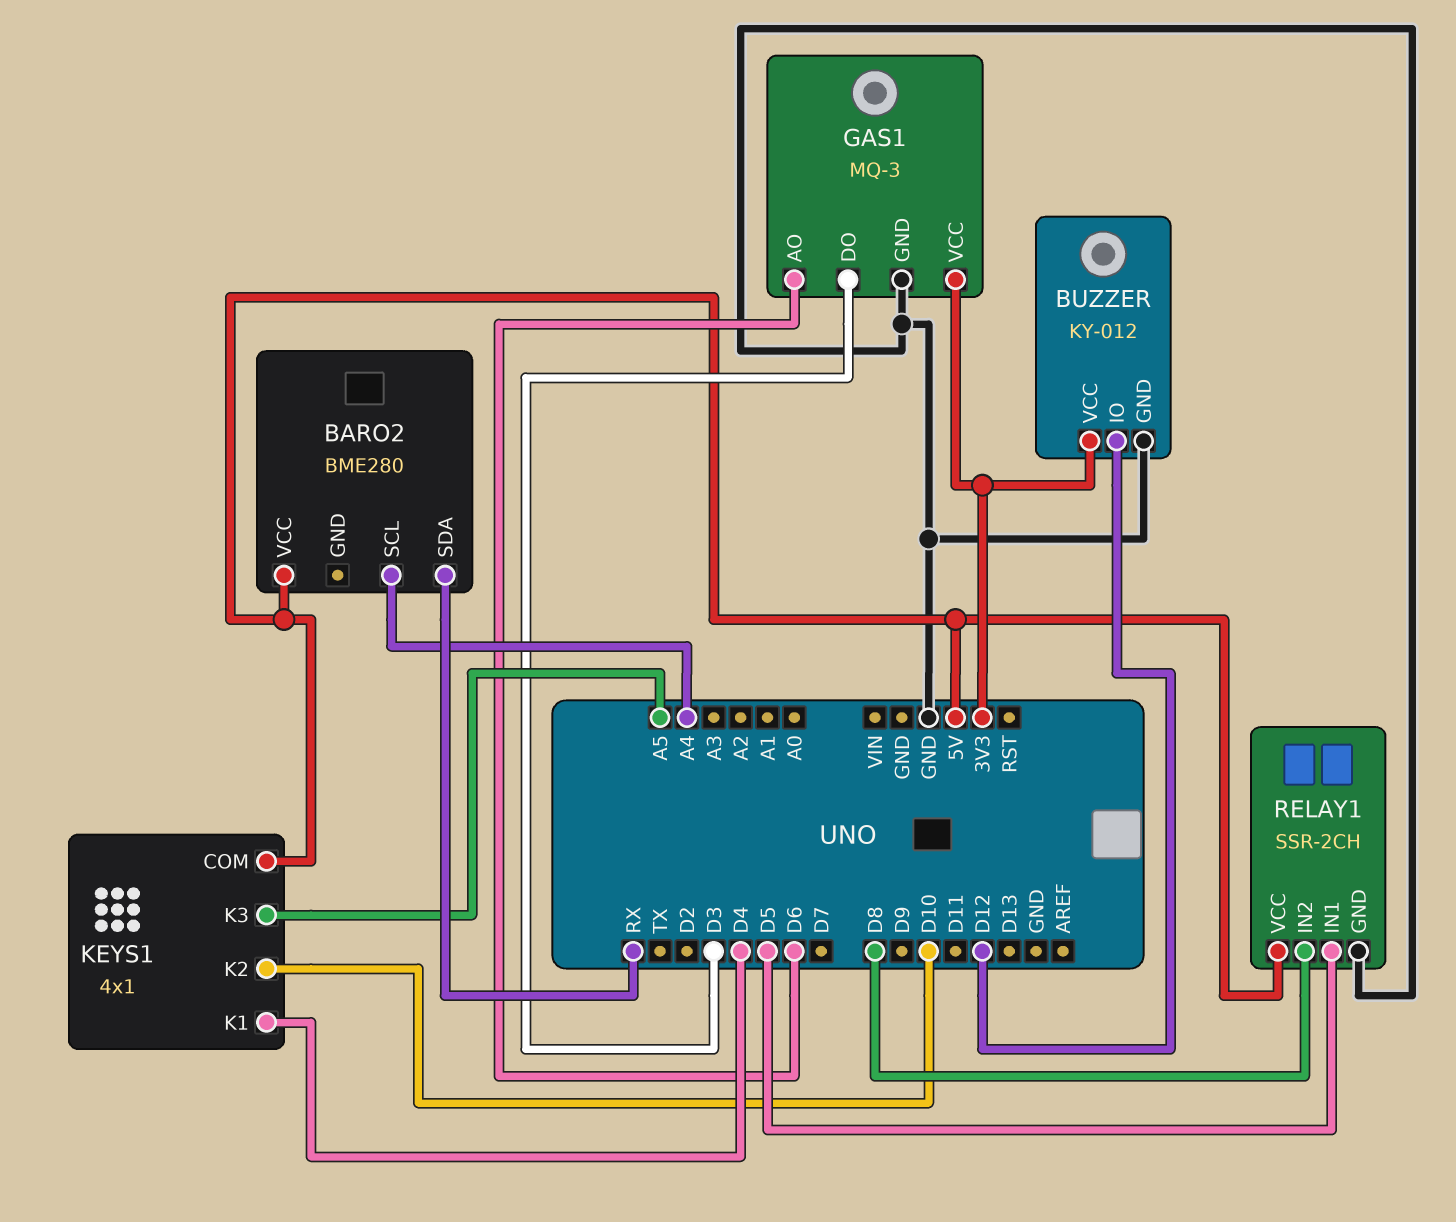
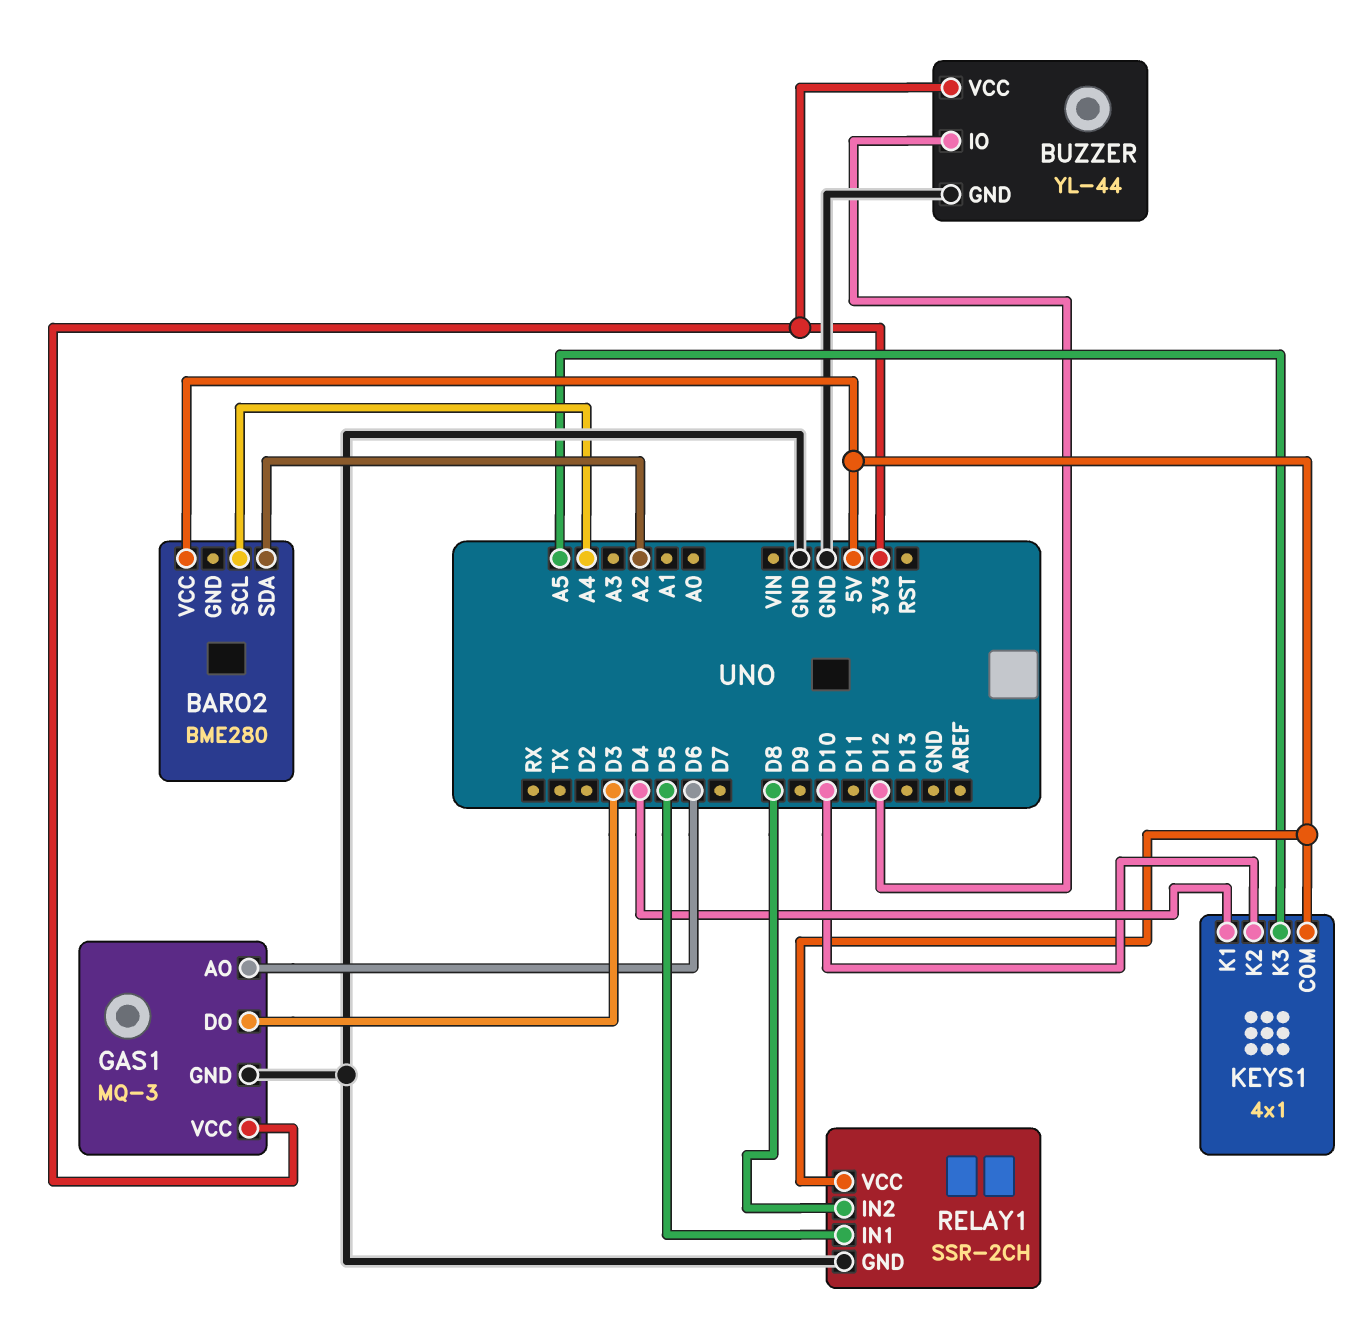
BARO2 pin SDA: RX -> A2
BUZZER: KY-012 -> YL-44

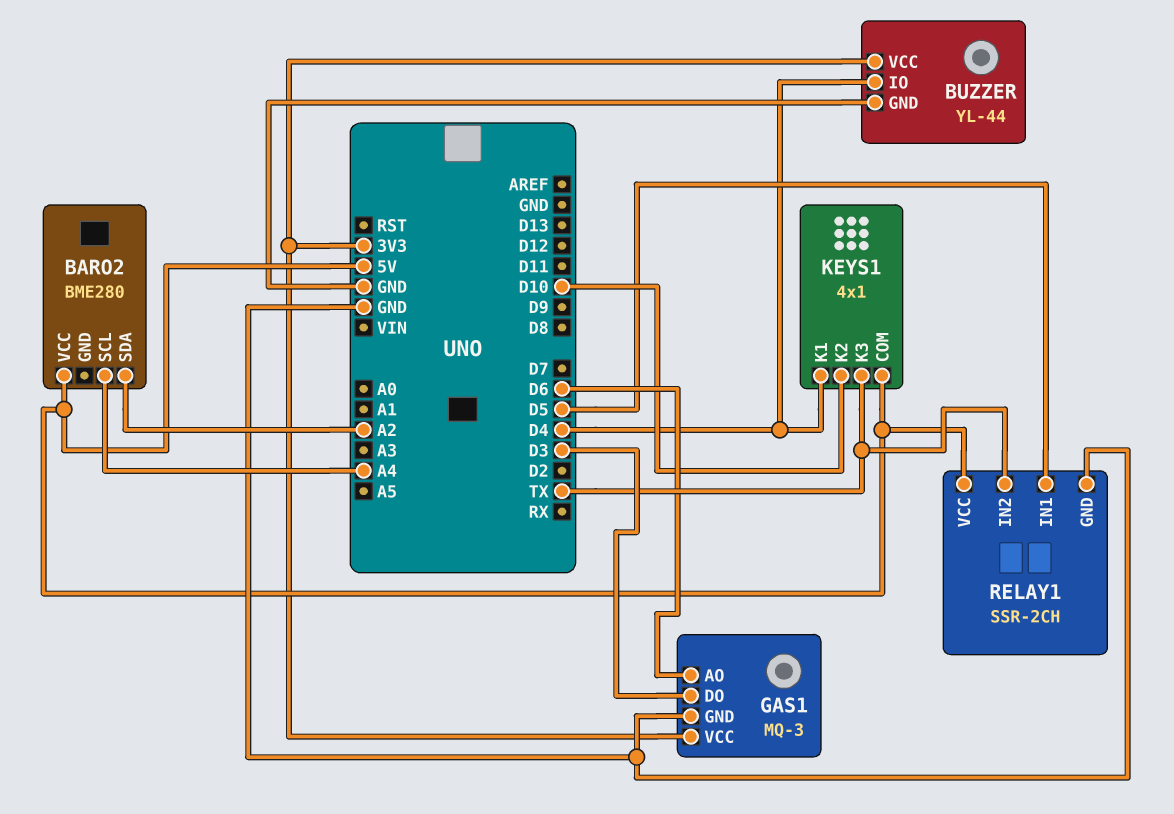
BUZZER pin IO: D12 -> D4
KEYS1 pin K3: A5 -> TX
RELAY1 pin IN2: D8 -> TX

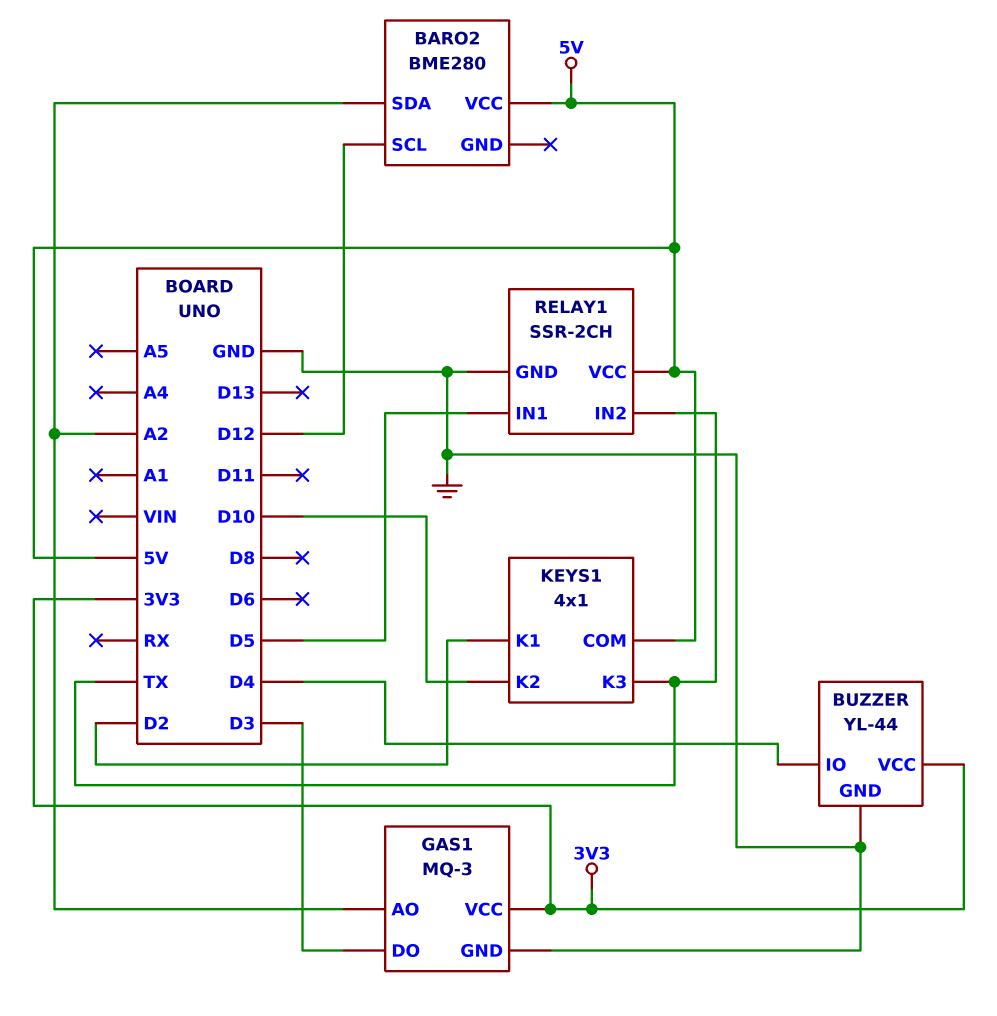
BARO2 pin SCL: A4 -> D12
GAS1 pin AO: D6 -> A2
KEYS1 pin K1: D4 -> D2

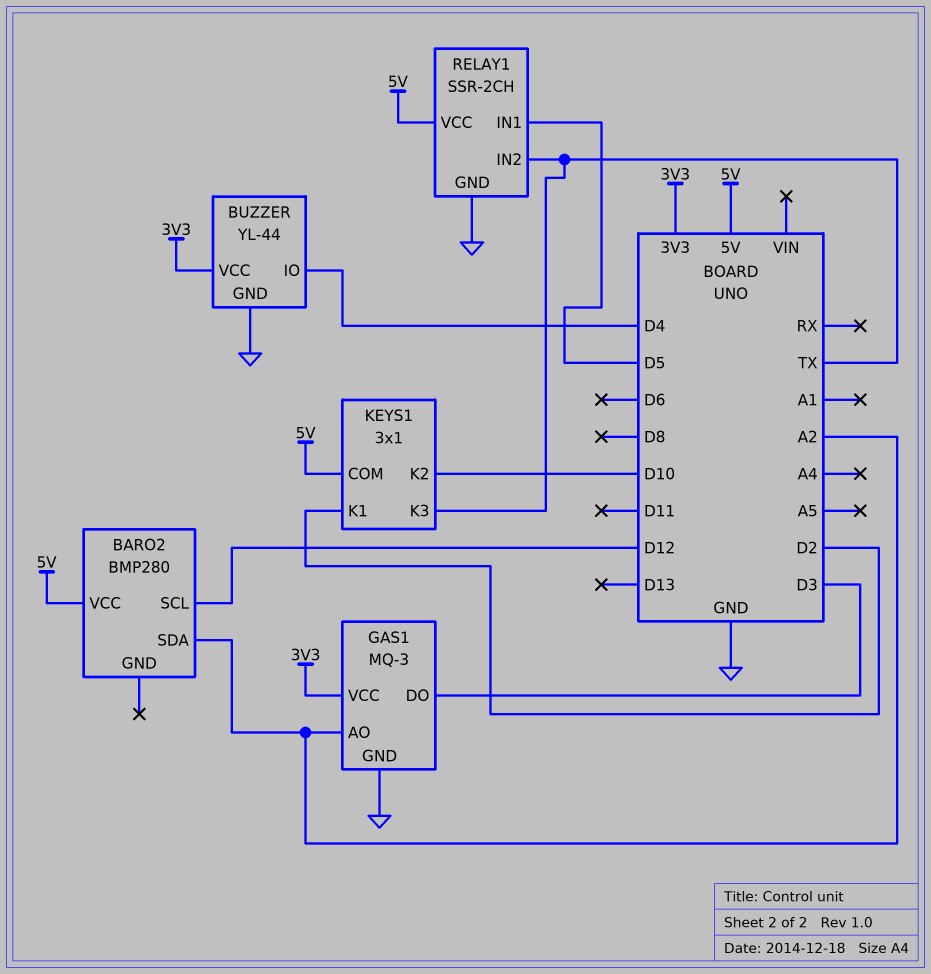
BARO2: BME280 -> BMP280
KEYS1: 4x1 -> 3x1

